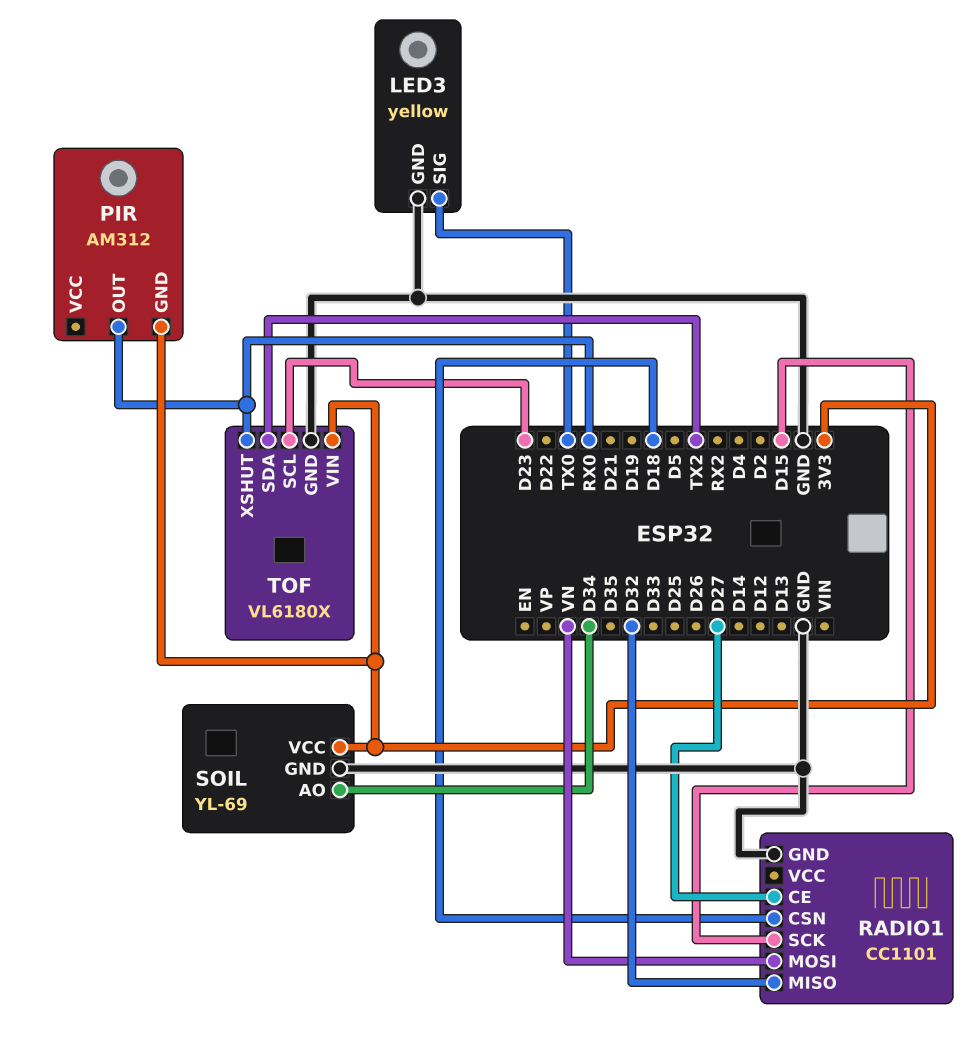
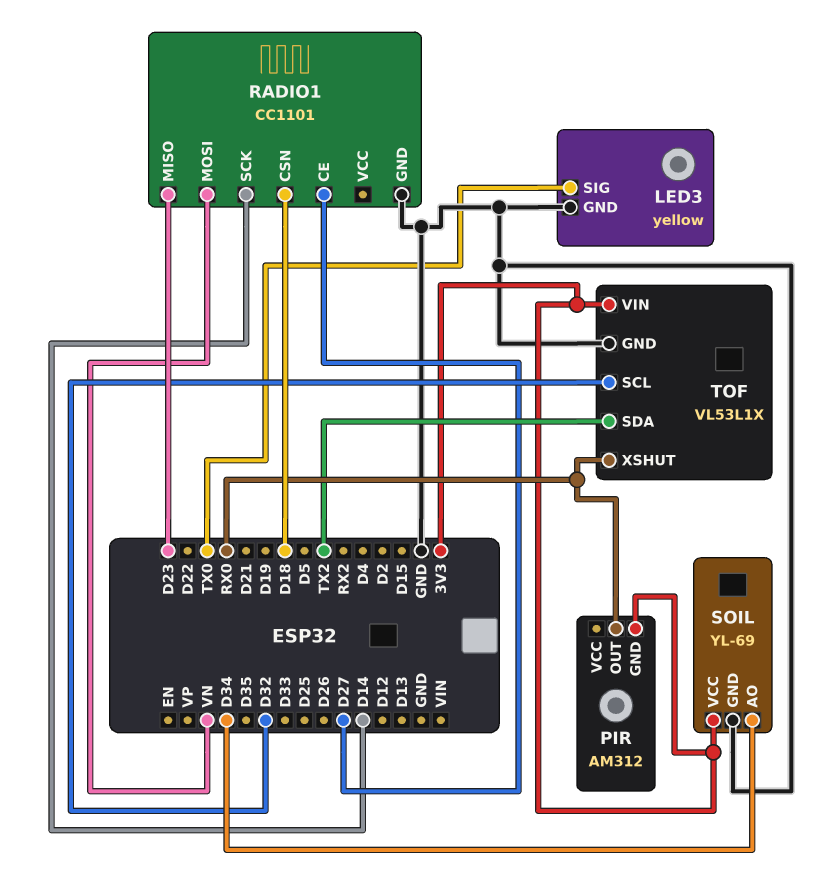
RADIO1 pin MISO: D32 -> D23
RADIO1 pin SCK: D15 -> D14
TOF: VL6180X -> VL53L1X
TOF pin SCL: D23 -> D32

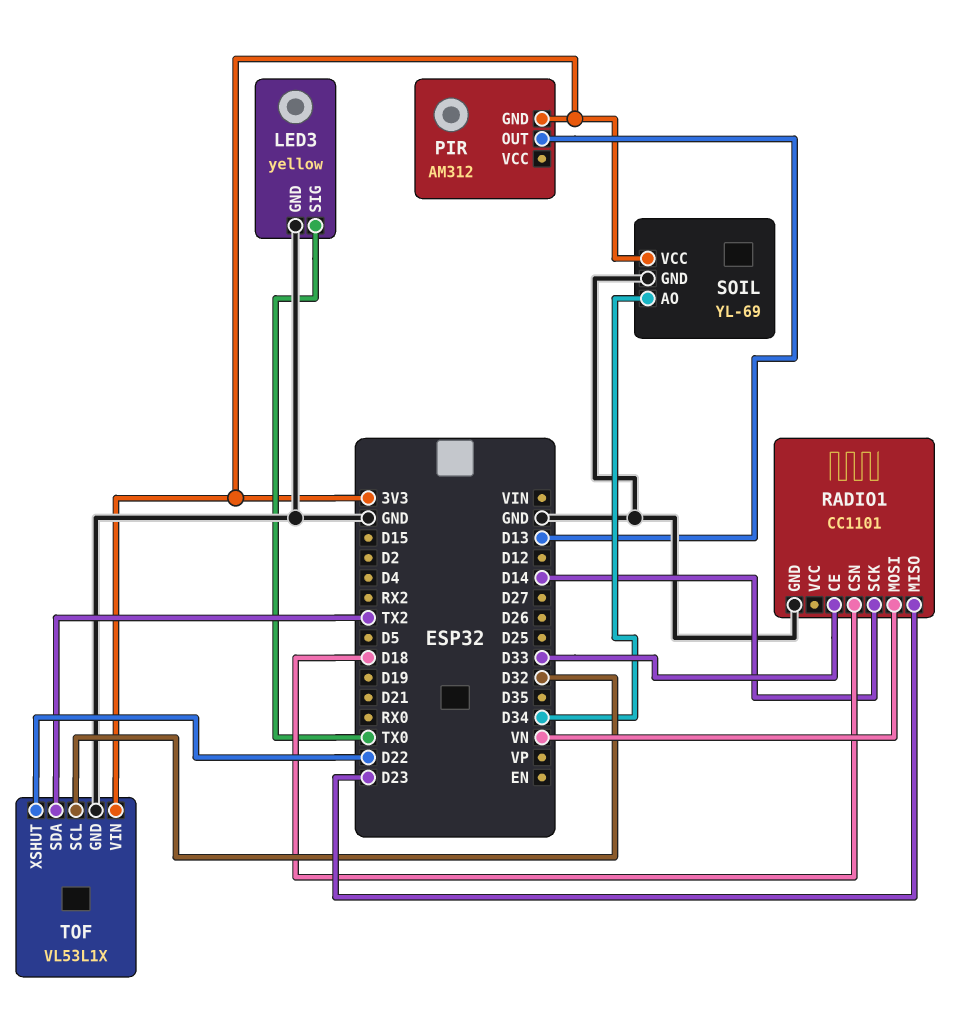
PIR pin OUT: RX0 -> D13
RADIO1 pin CE: D27 -> D33
TOF pin XSHUT: RX0 -> D22

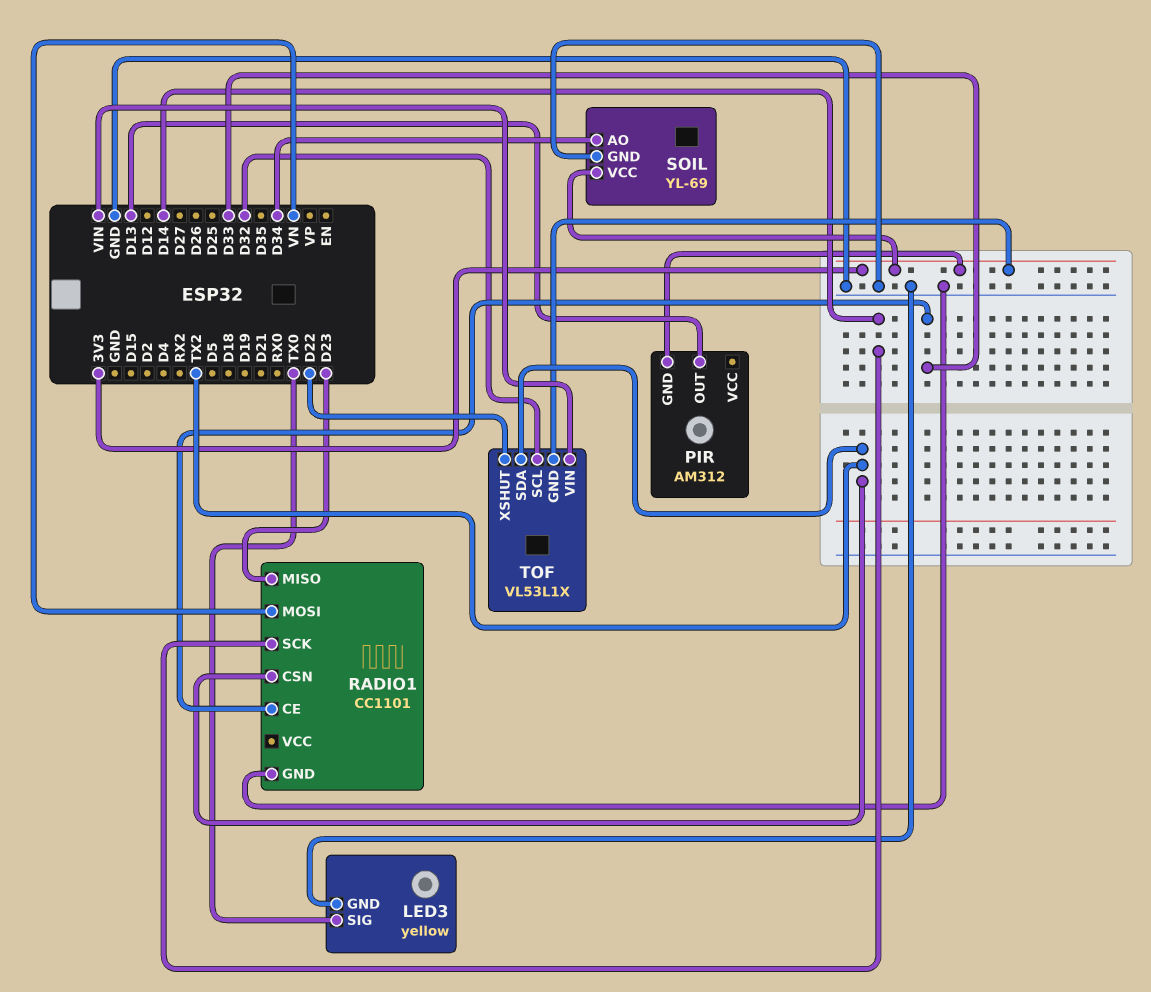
RADIO1 pin CSN: D18 -> TX2
TOF pin GND: GND -> 3V3
TOF pin VIN: 3V3 -> VIN

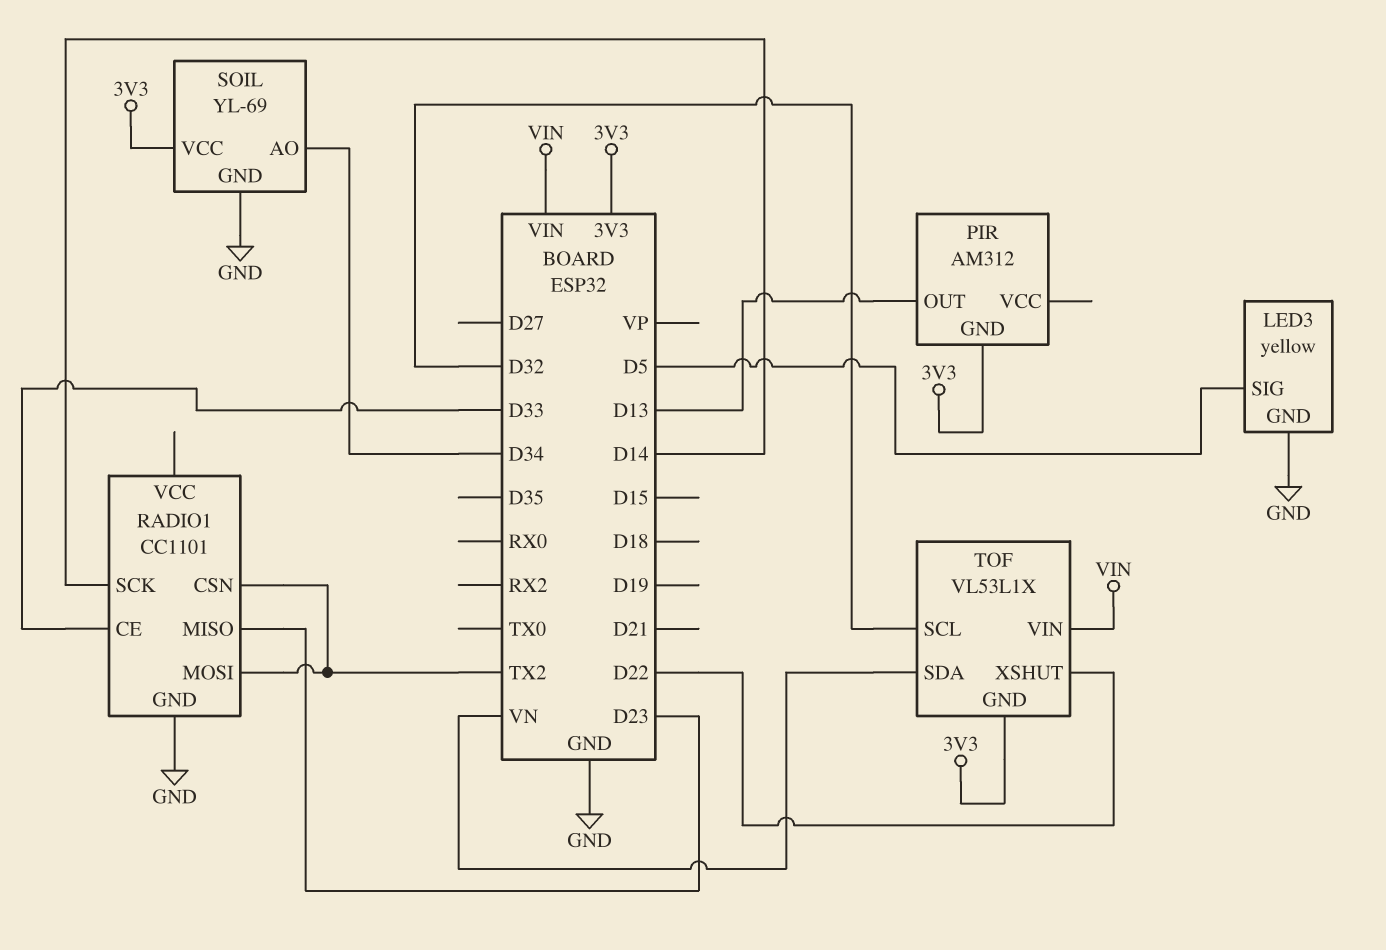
LED3 pin SIG: TX0 -> D5
RADIO1 pin MOSI: VN -> TX2
TOF pin SDA: TX2 -> VN

